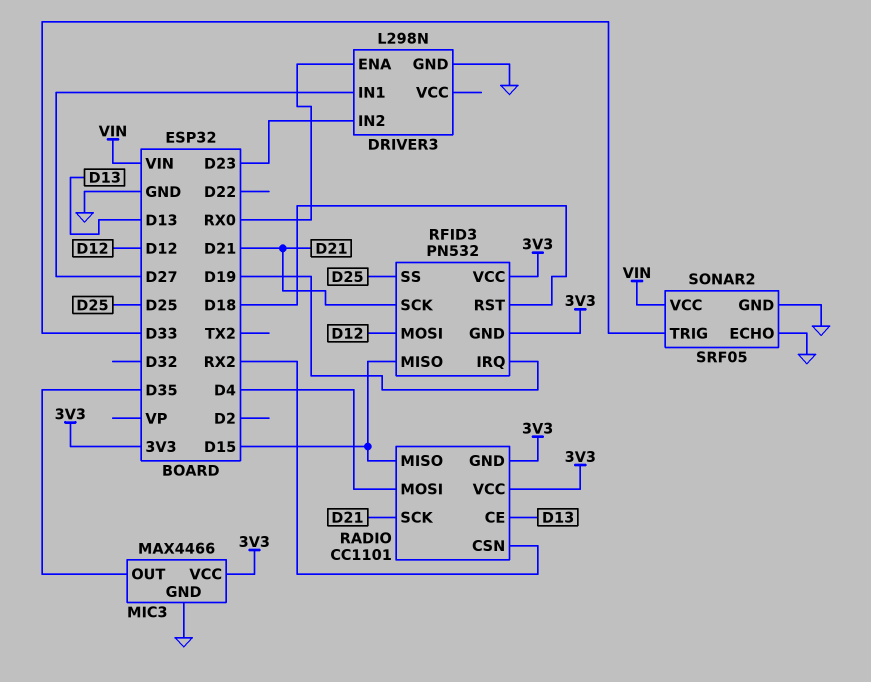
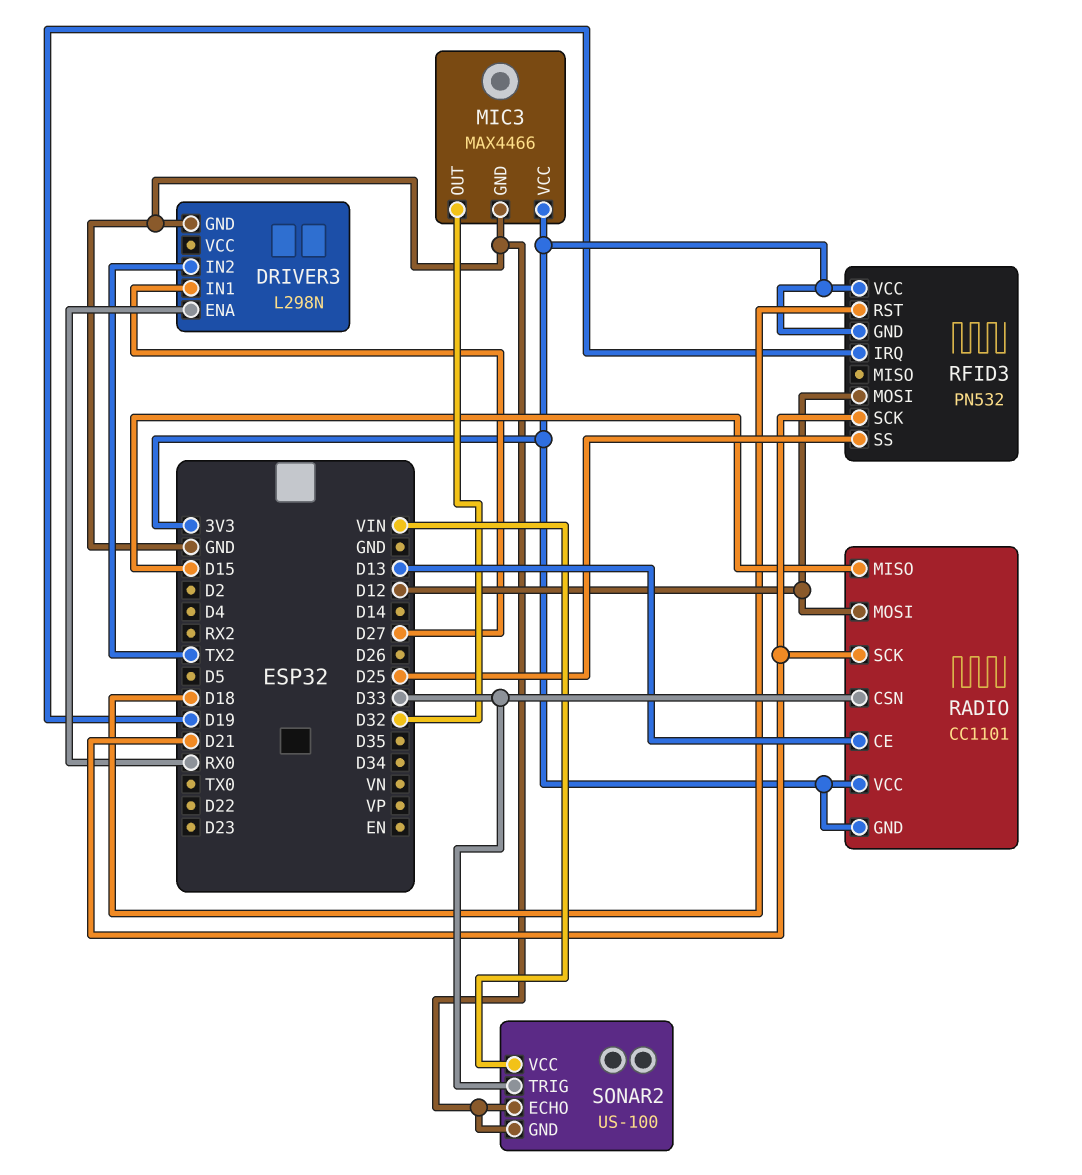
DRIVER3 pin IN2: D23 -> TX2
MIC3 pin OUT: D35 -> D32
RADIO pin CSN: RX2 -> D33
RADIO pin MOSI: D4 -> D12
RFID3 pin MISO: D15 -> none
SONAR2: SRF05 -> US-100

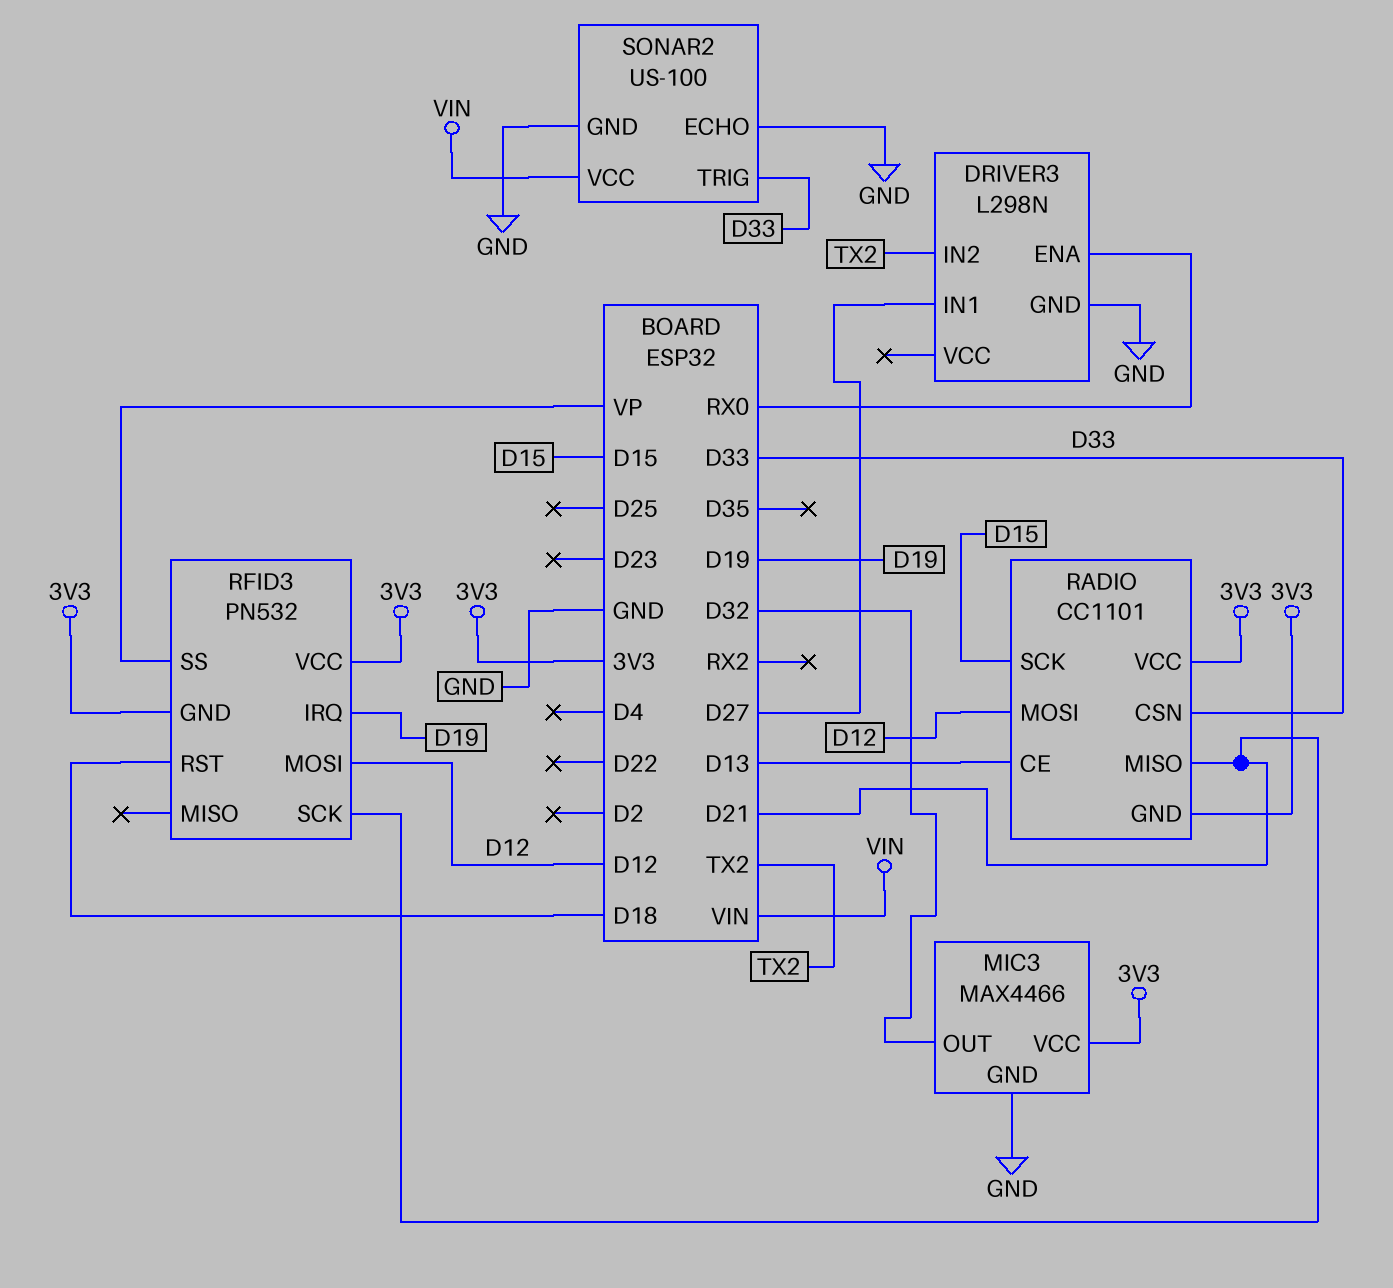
RADIO pin MISO: D15 -> D21
RADIO pin SCK: D21 -> D15
RFID3 pin SS: D25 -> VP

